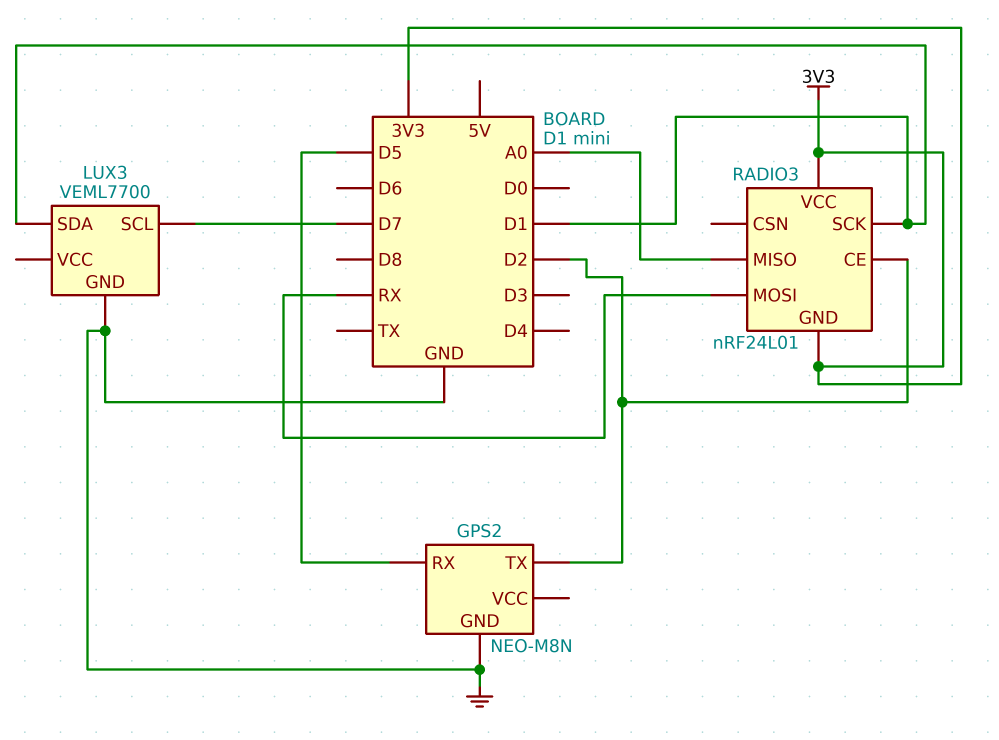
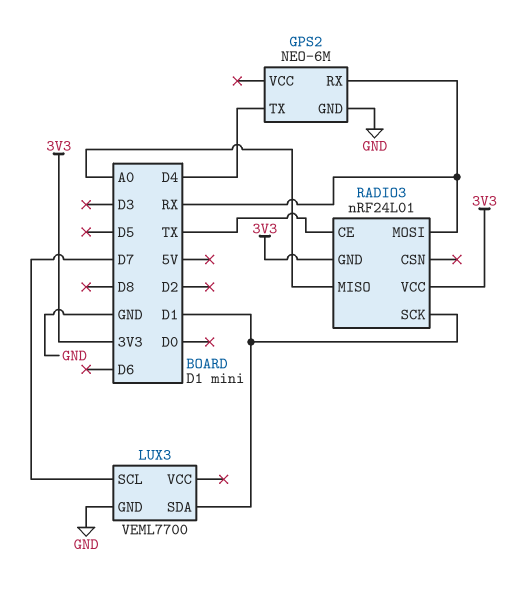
GPS2: NEO-M8N -> NEO-6M
GPS2 pin RX: D5 -> RX
GPS2 pin TX: D2 -> D4
RADIO3 pin CE: D2 -> TX

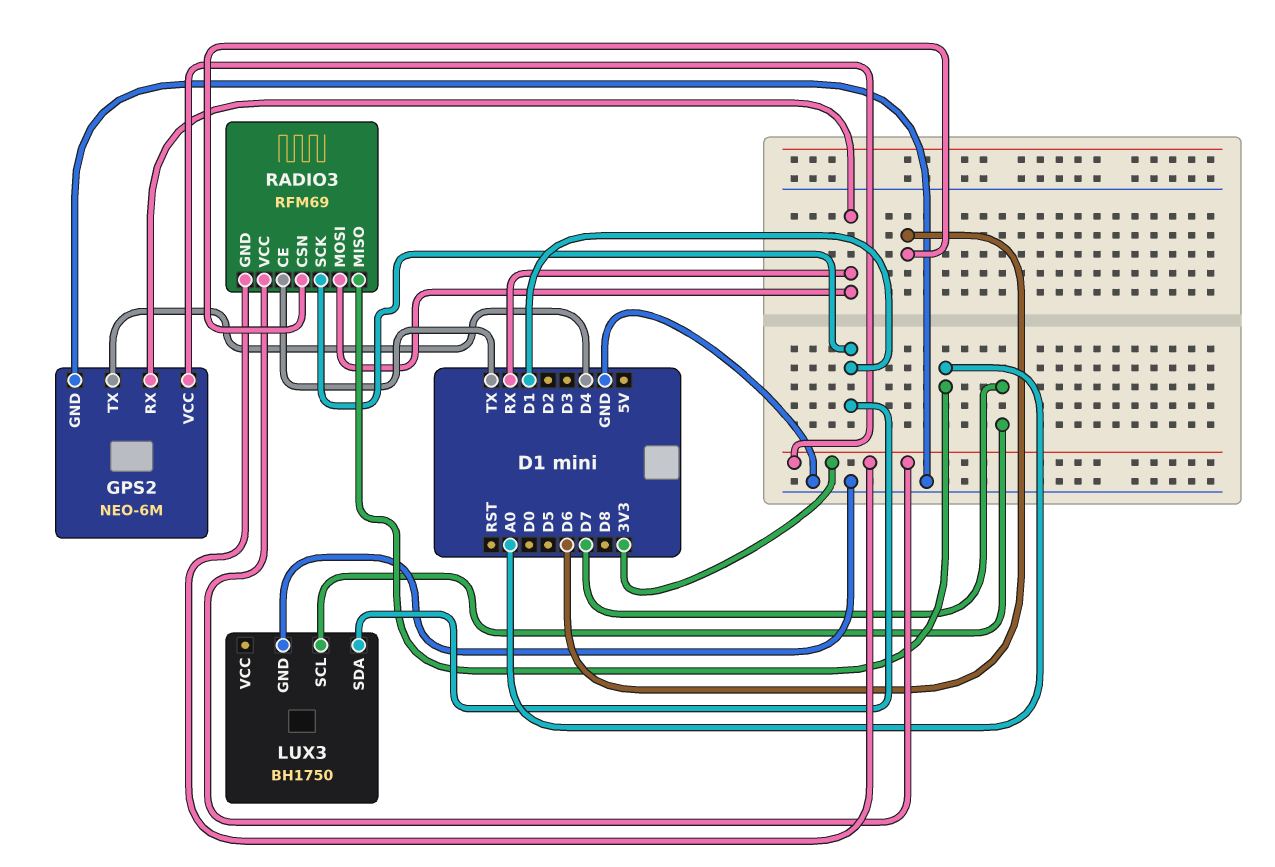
GPS2 pin VCC: none -> 3V3
LUX3: VEML7700 -> BH1750
RADIO3: nRF24L01 -> RFM69
RADIO3 pin CSN: none -> D6

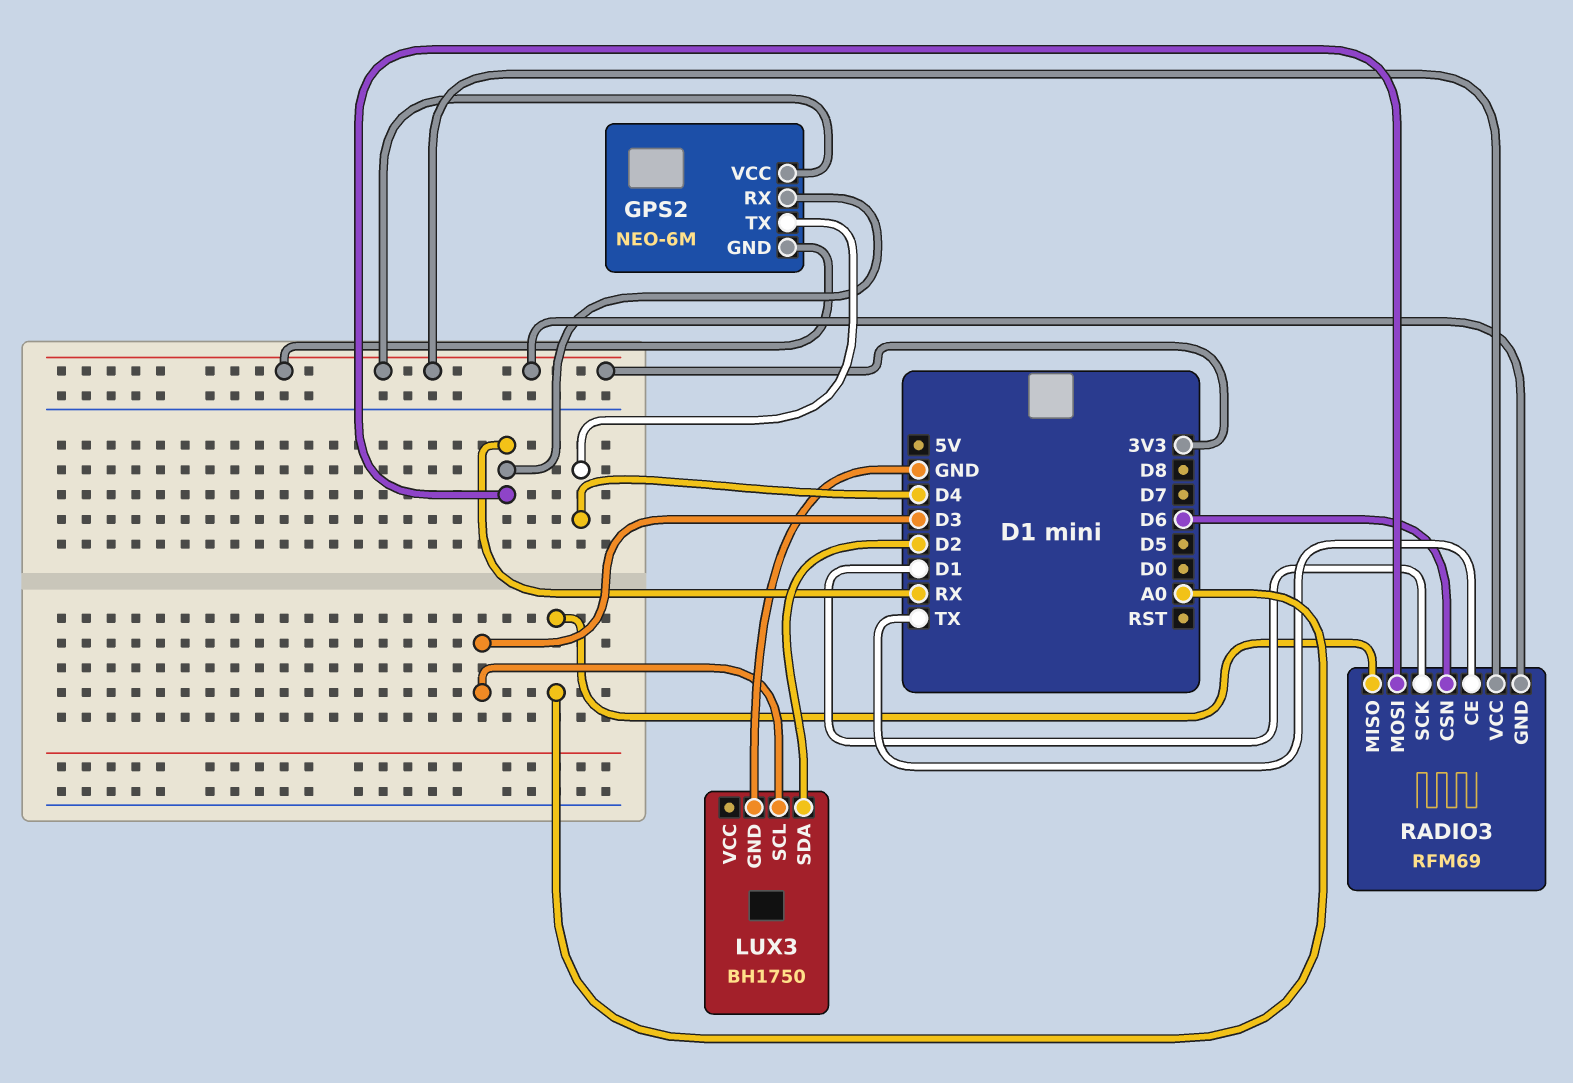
GPS2 pin GND: GND -> 3V3
LUX3 pin SCL: D7 -> D3
LUX3 pin SDA: D1 -> D2

